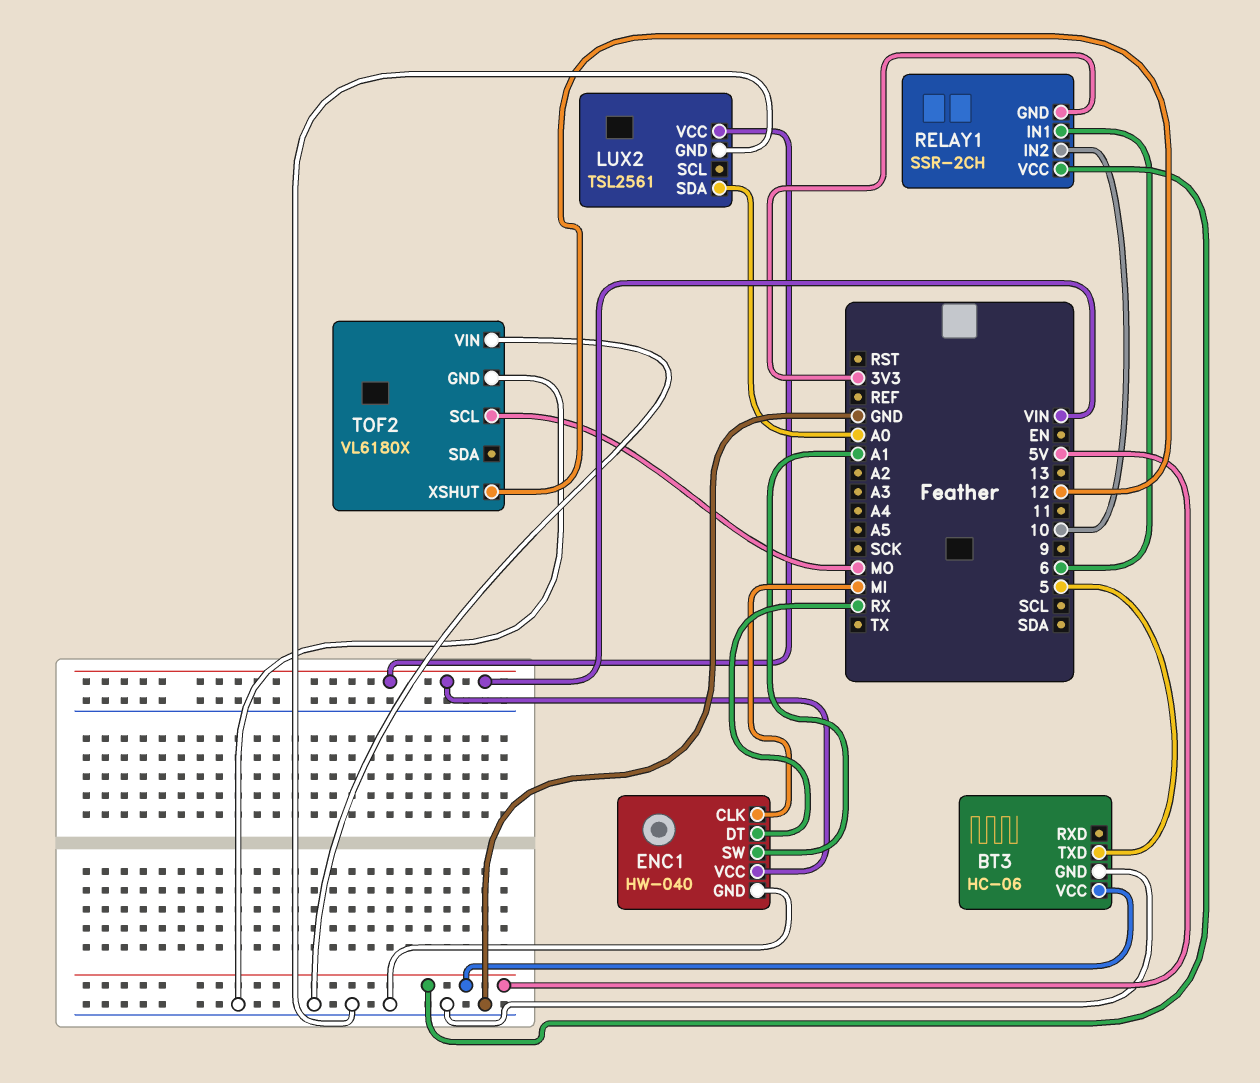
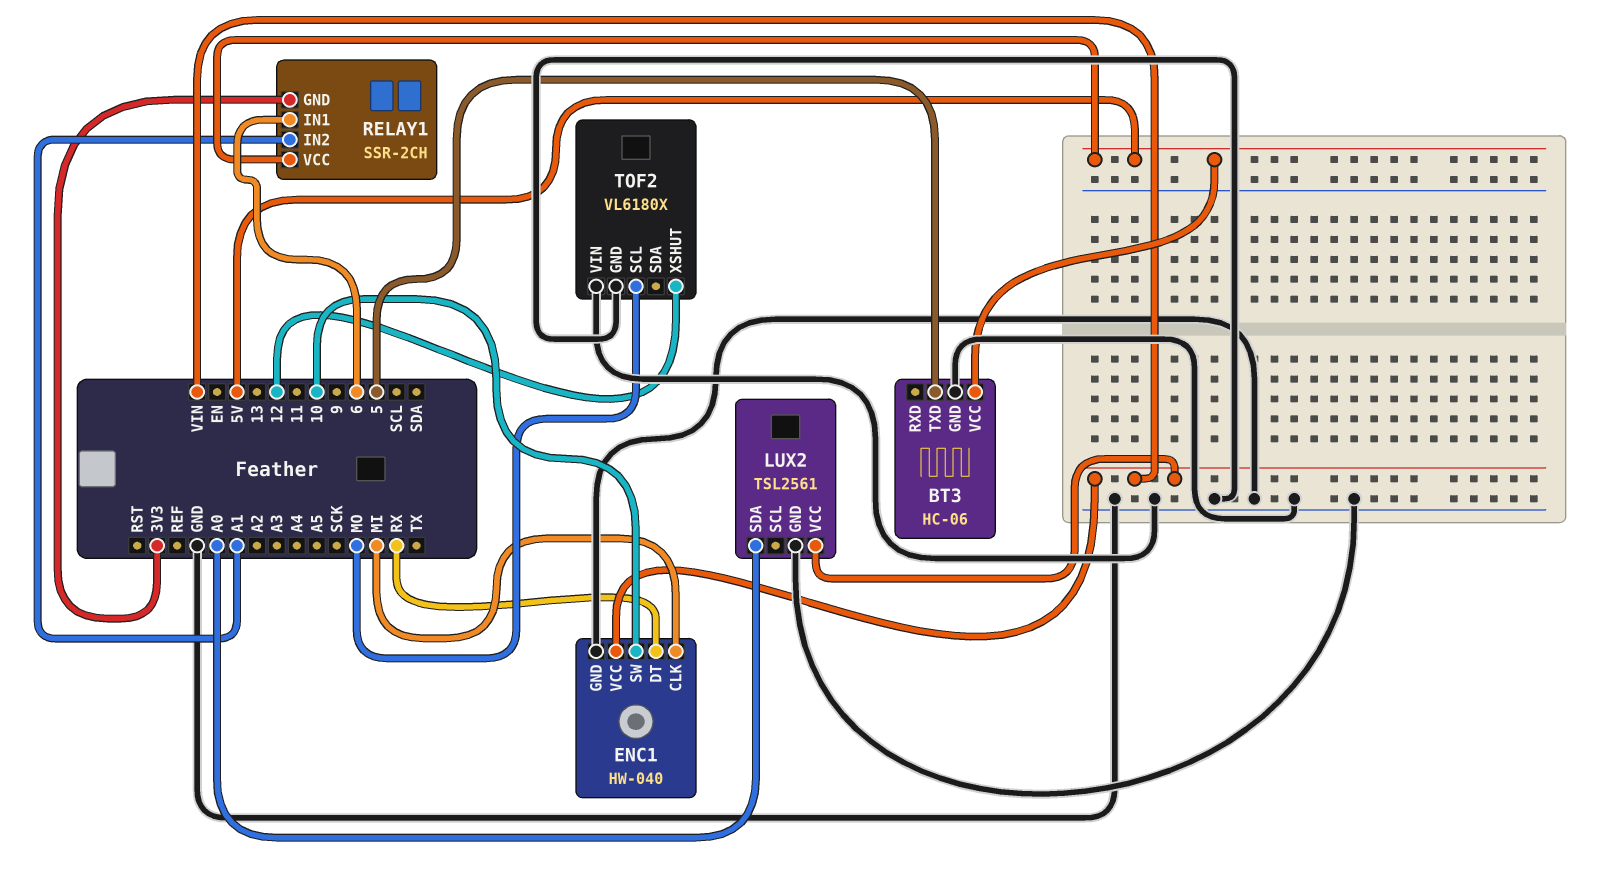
ENC1 pin SW: A1 -> 10
RELAY1 pin IN2: 10 -> A1

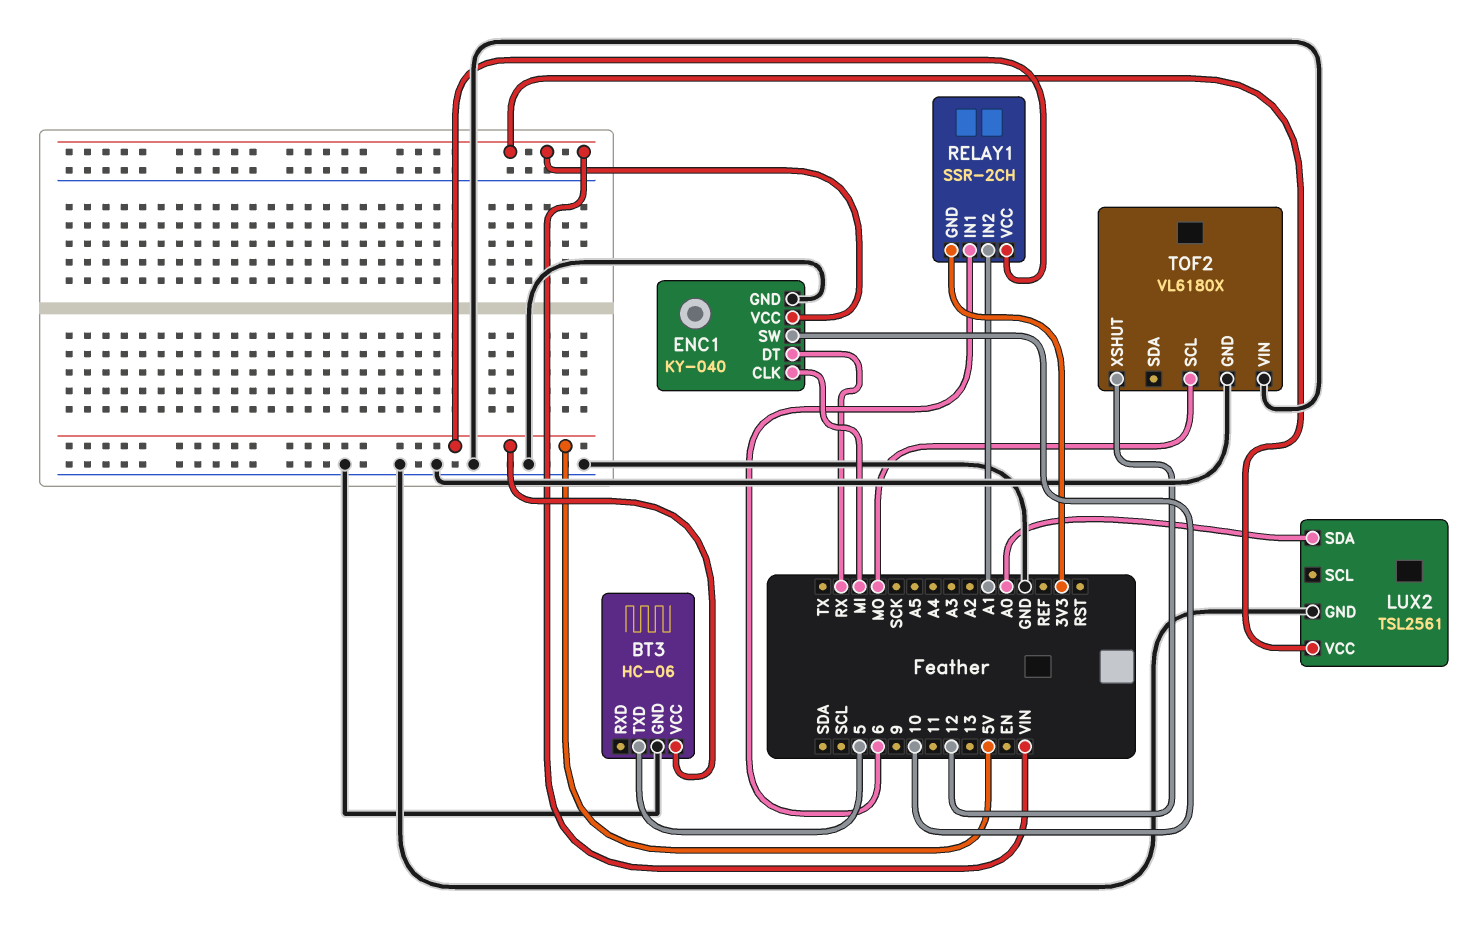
ENC1: HW-040 -> KY-040

